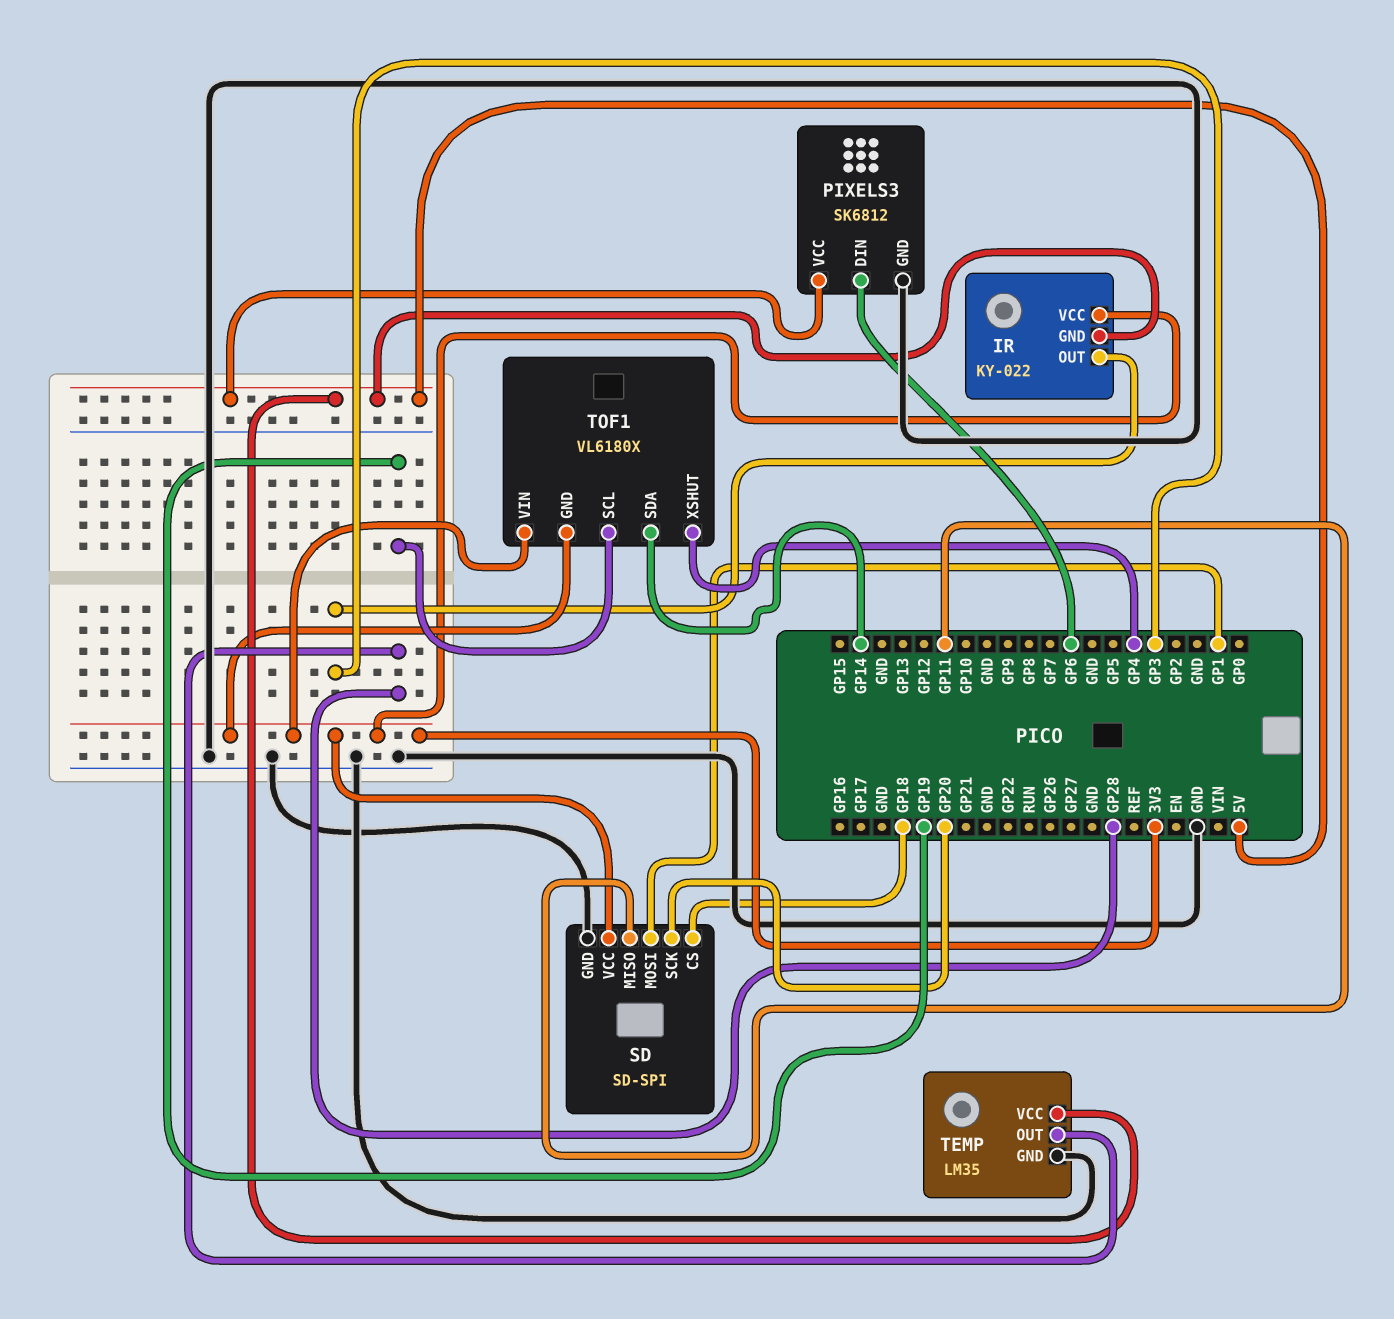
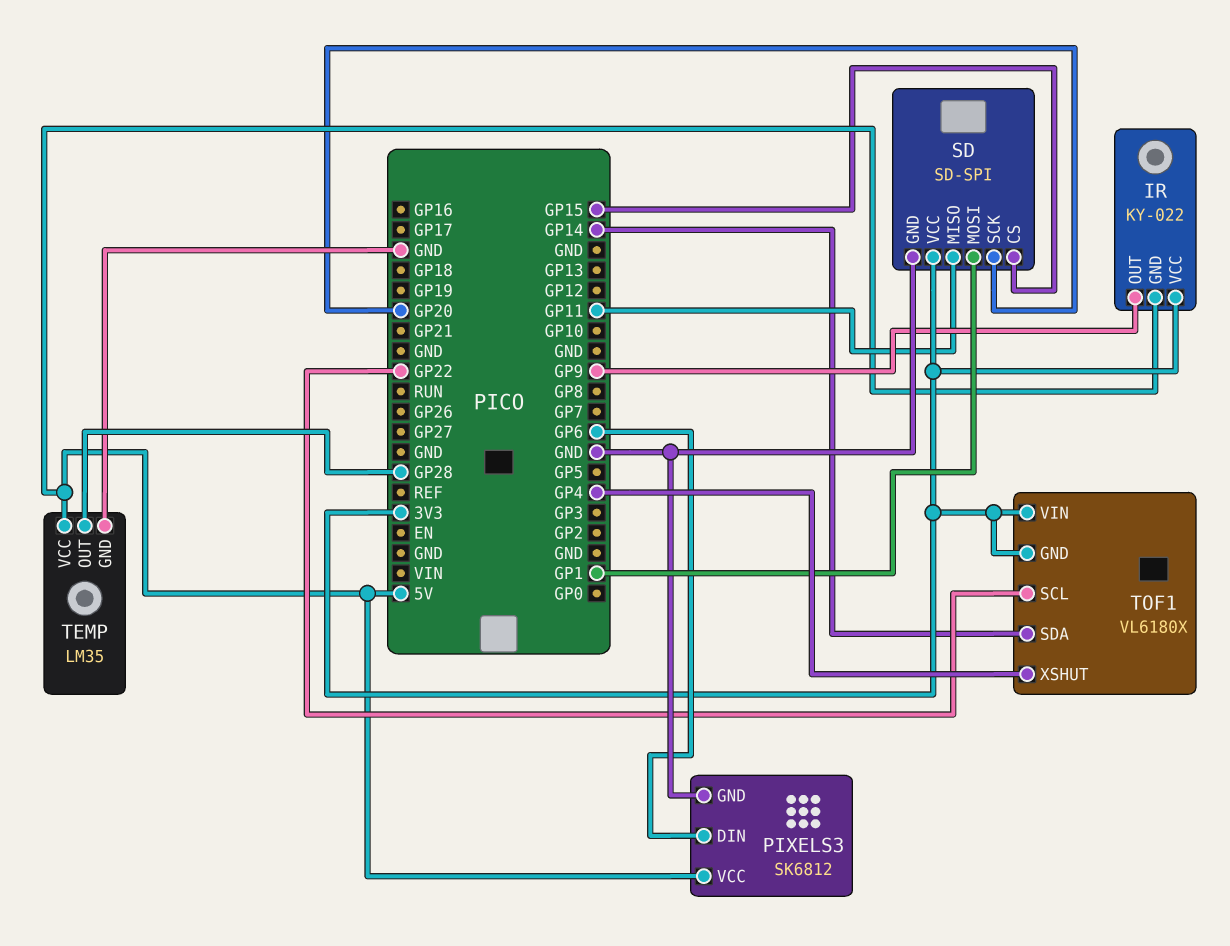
IR pin OUT: GP3 -> GP9
SD pin CS: GP18 -> GP15
TOF1 pin SCL: GP19 -> GP22

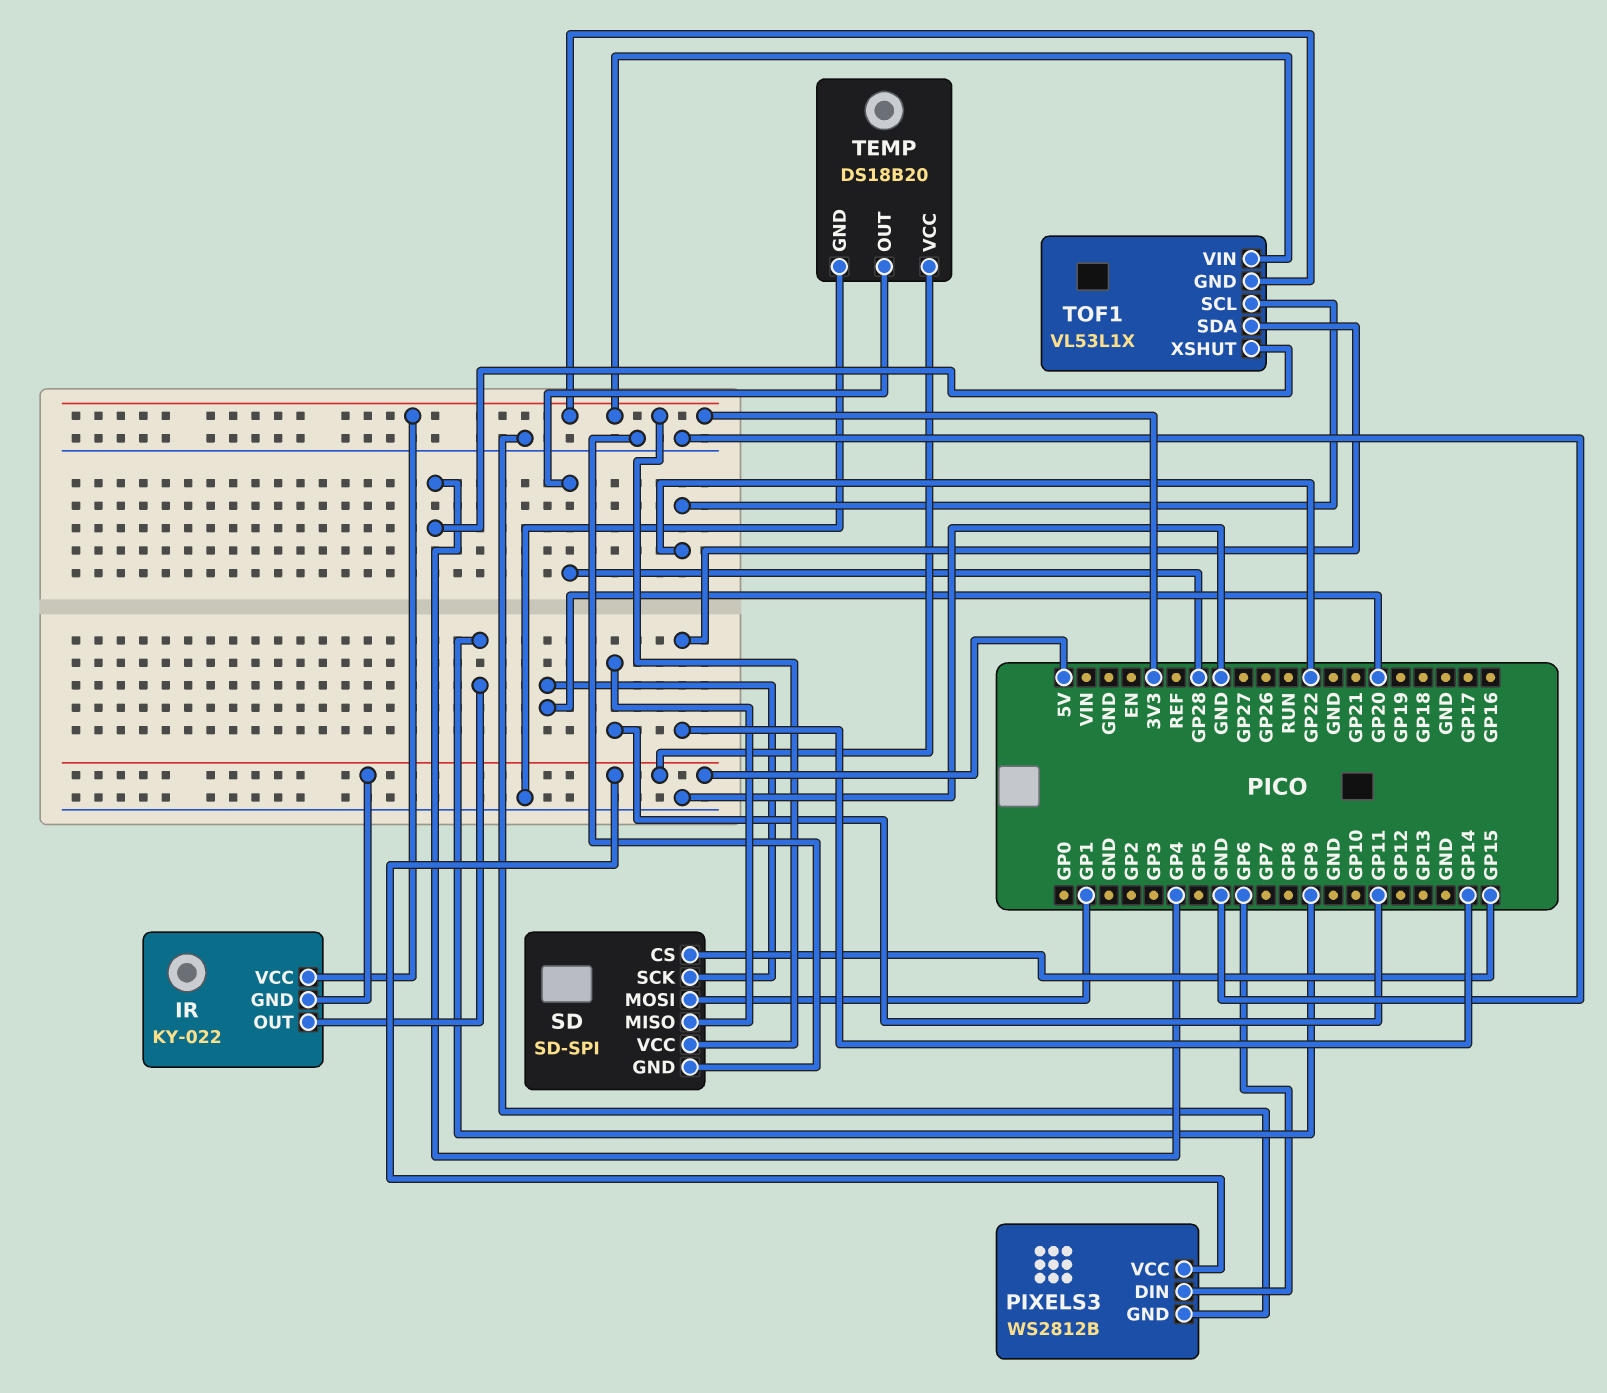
PIXELS3: SK6812 -> WS2812B
TEMP: LM35 -> DS18B20
TOF1: VL6180X -> VL53L1X

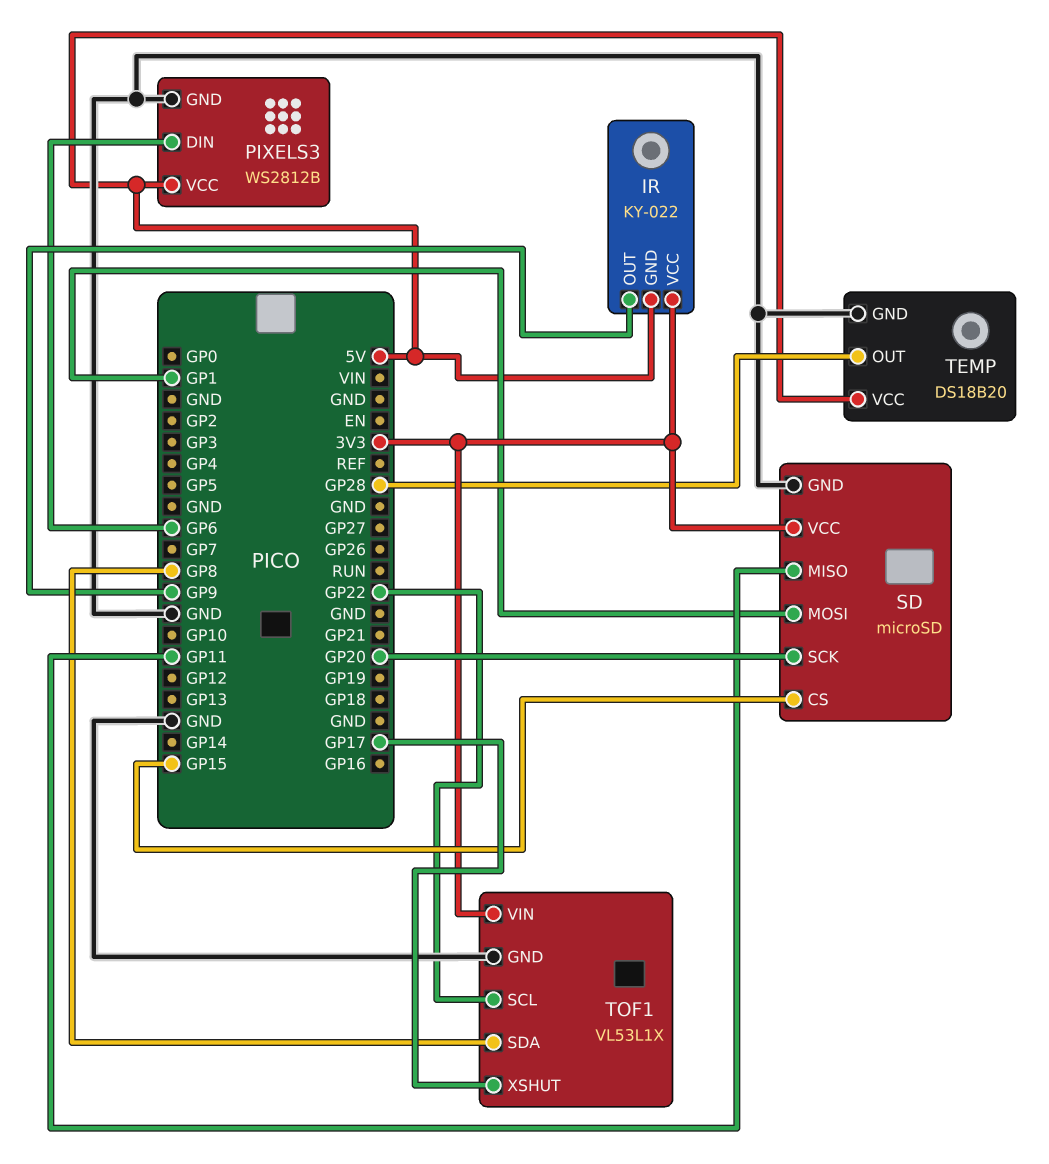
SD: SD-SPI -> microSD
TOF1 pin GND: 3V3 -> GND
TOF1 pin SDA: GP14 -> GP8
TOF1 pin XSHUT: GP4 -> GP17

